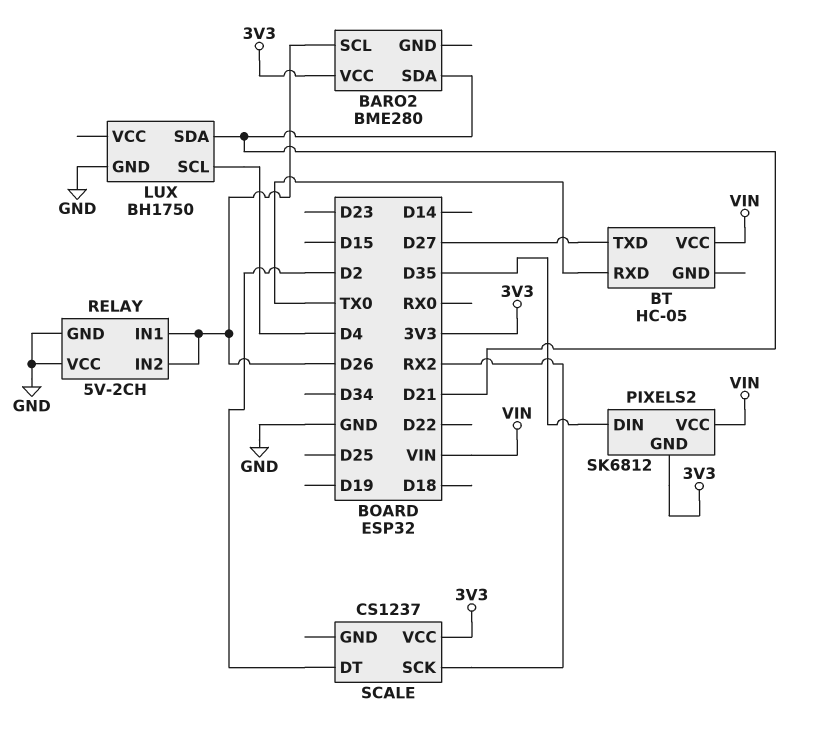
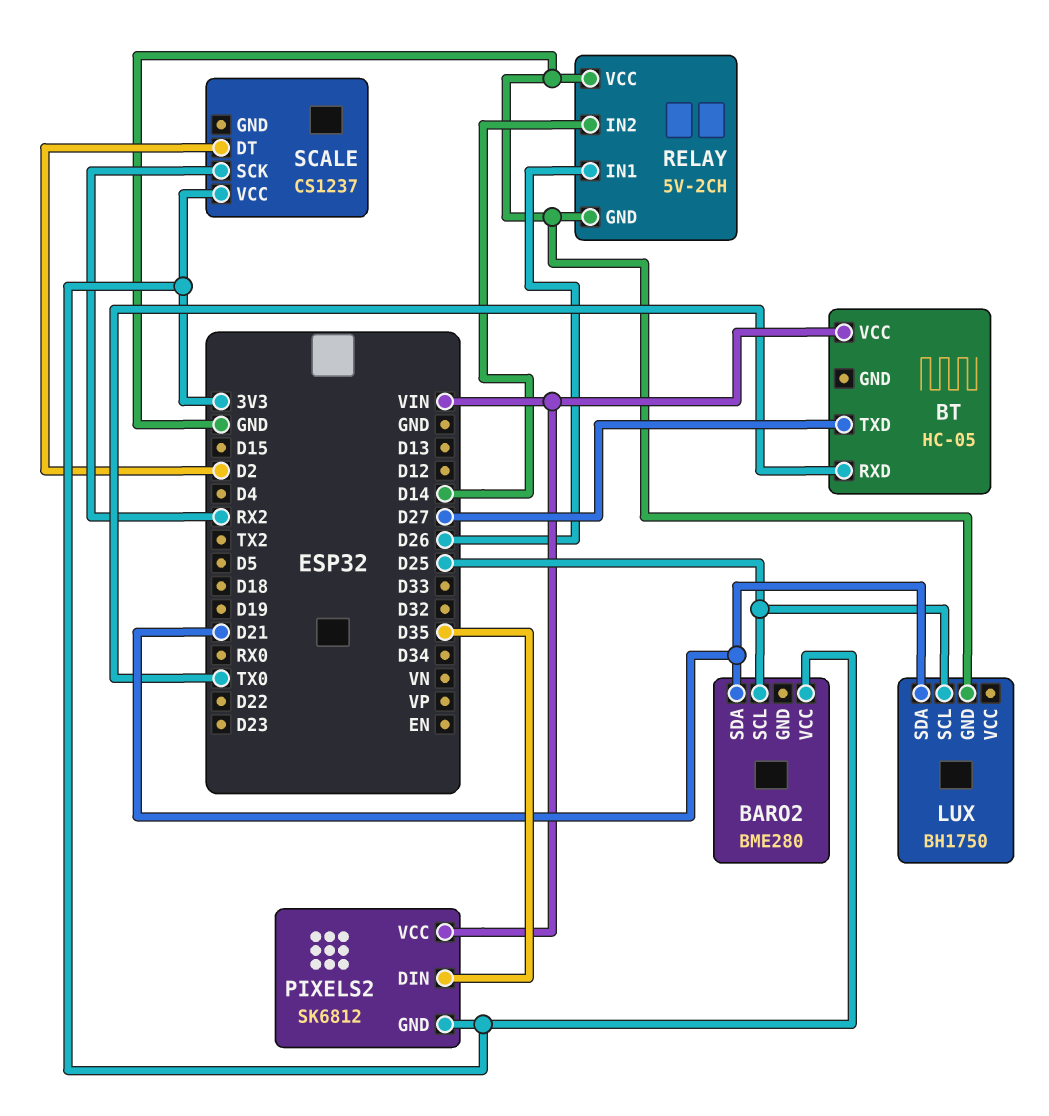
BARO2 pin SCL: D26 -> D25
LUX pin SCL: D4 -> D25
RELAY pin IN2: D26 -> D14

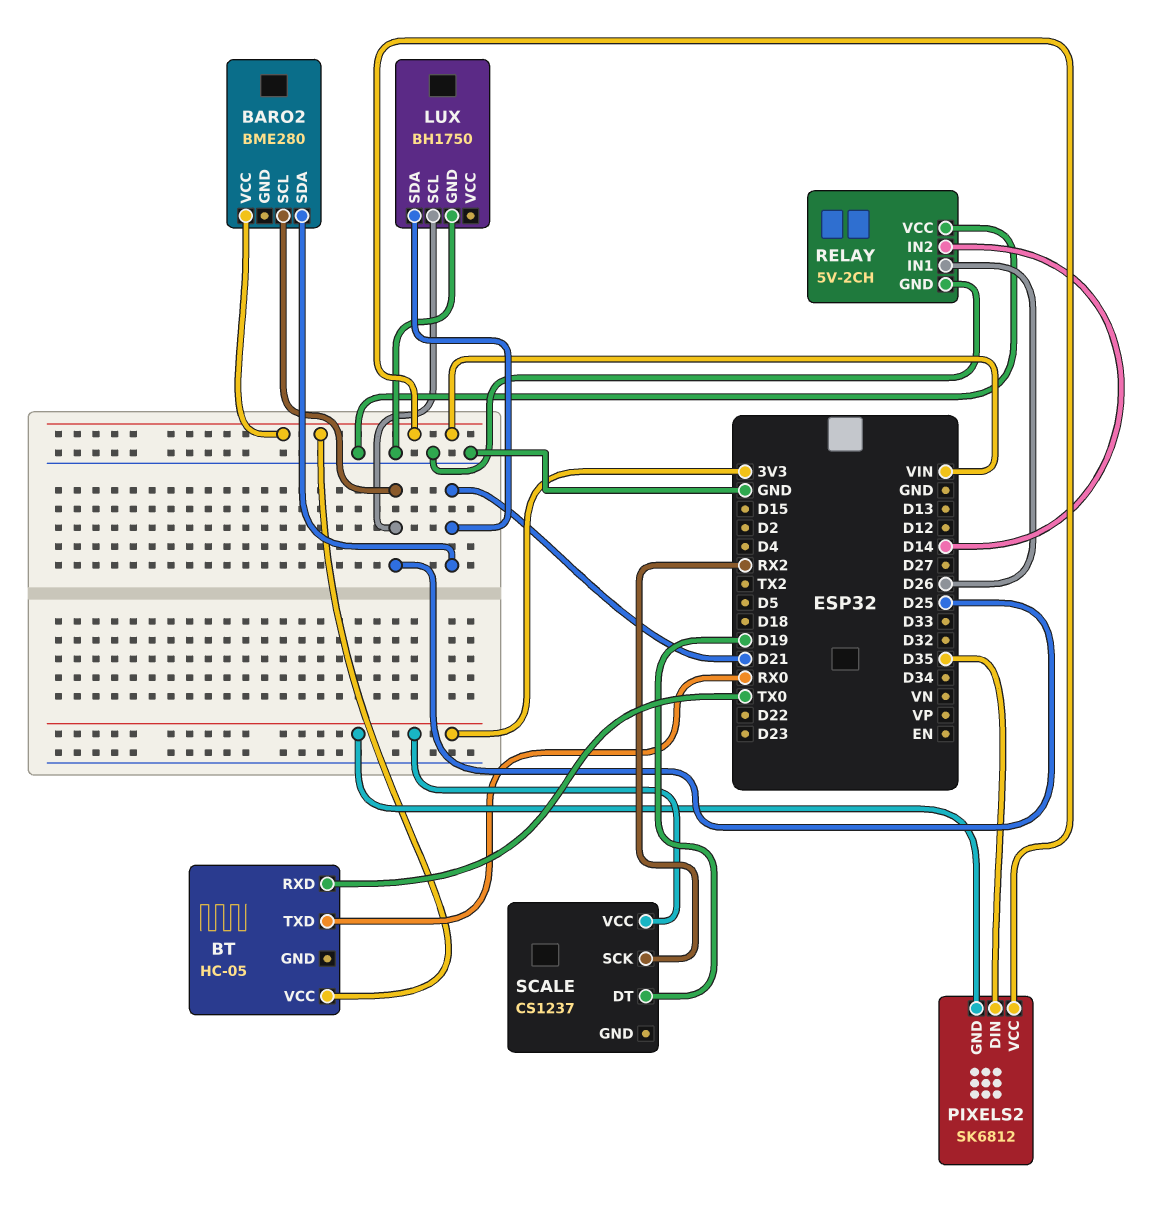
BARO2 pin VCC: 3V3 -> VIN
BT pin TXD: D27 -> RX0
SCALE pin DT: D2 -> D19

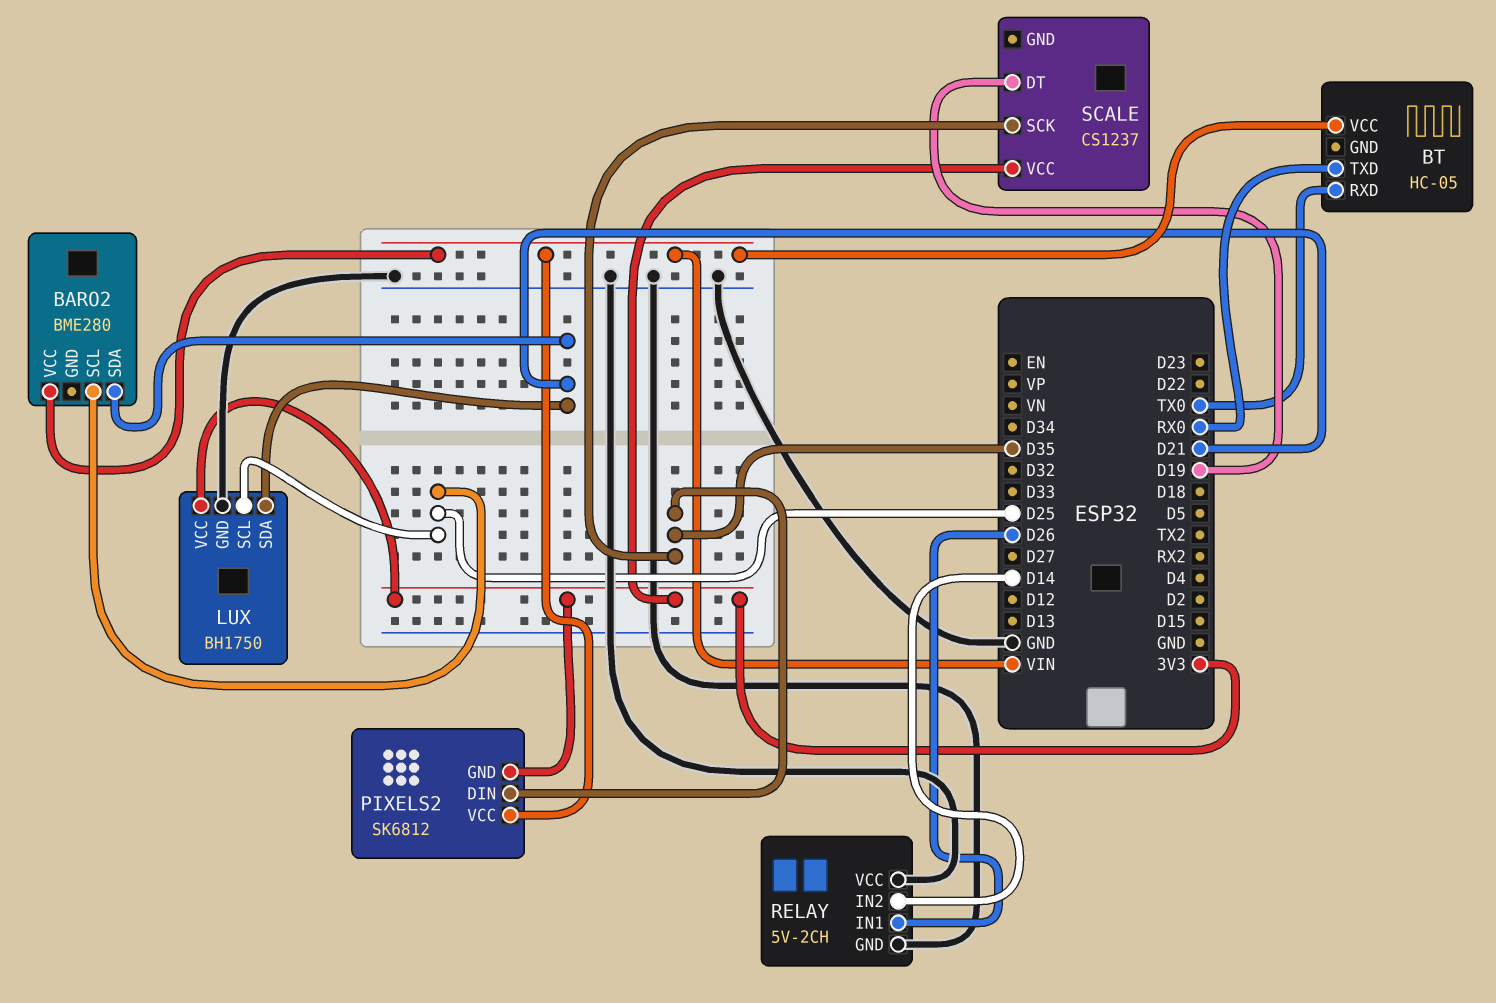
LUX pin VCC: none -> 3V3
SCALE pin SCK: RX2 -> D35

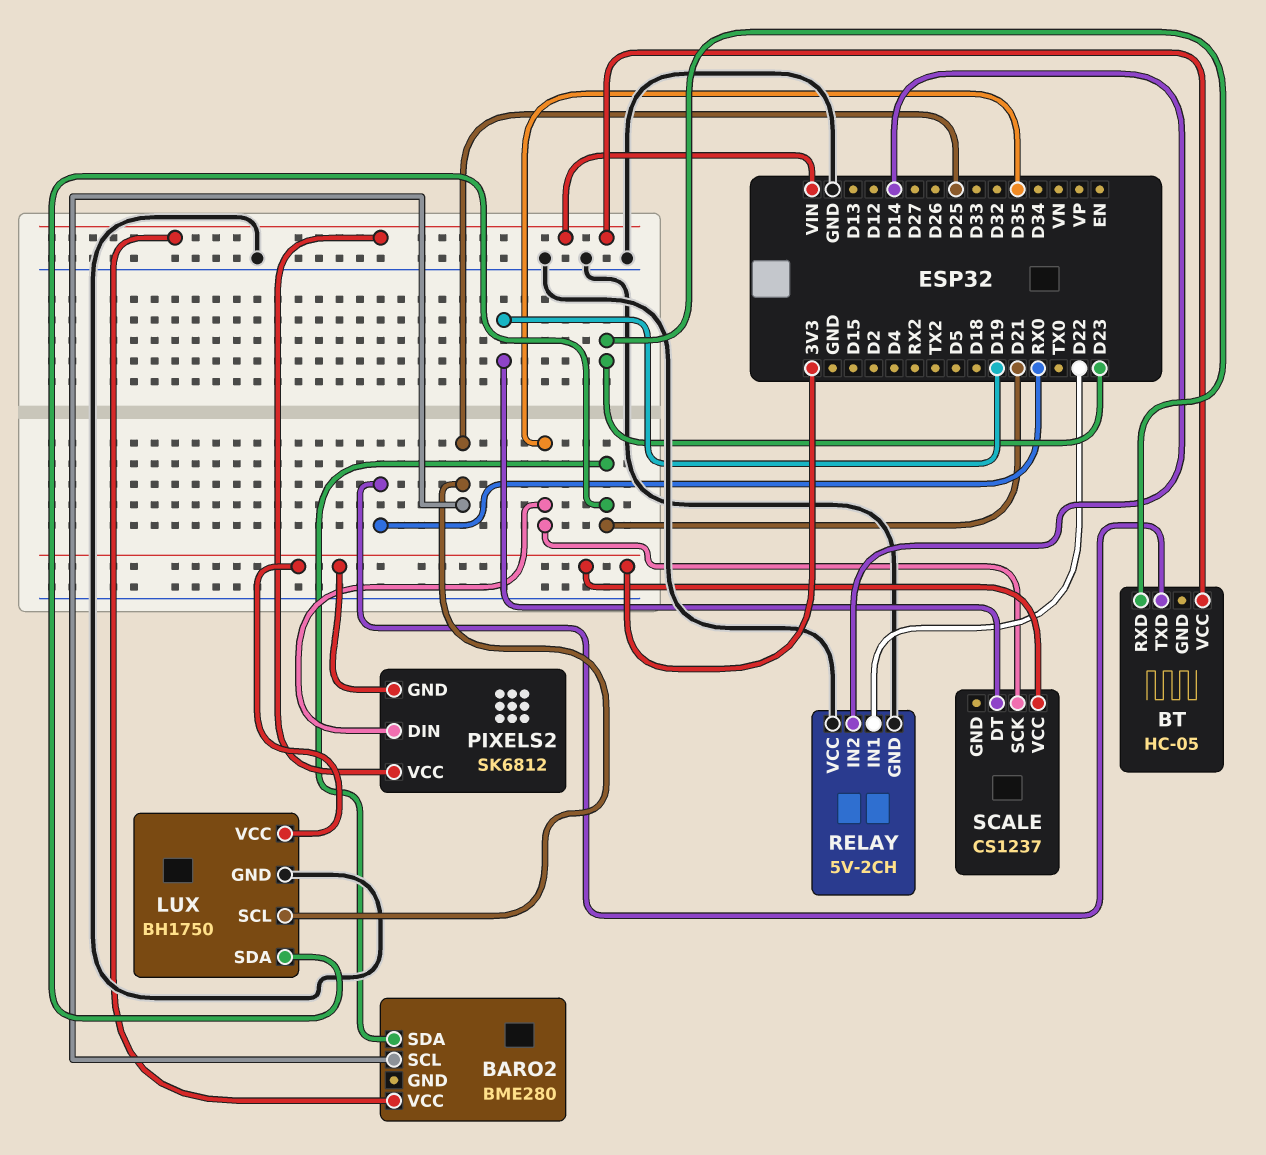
BT pin RXD: TX0 -> D23
RELAY pin IN1: D26 -> D22

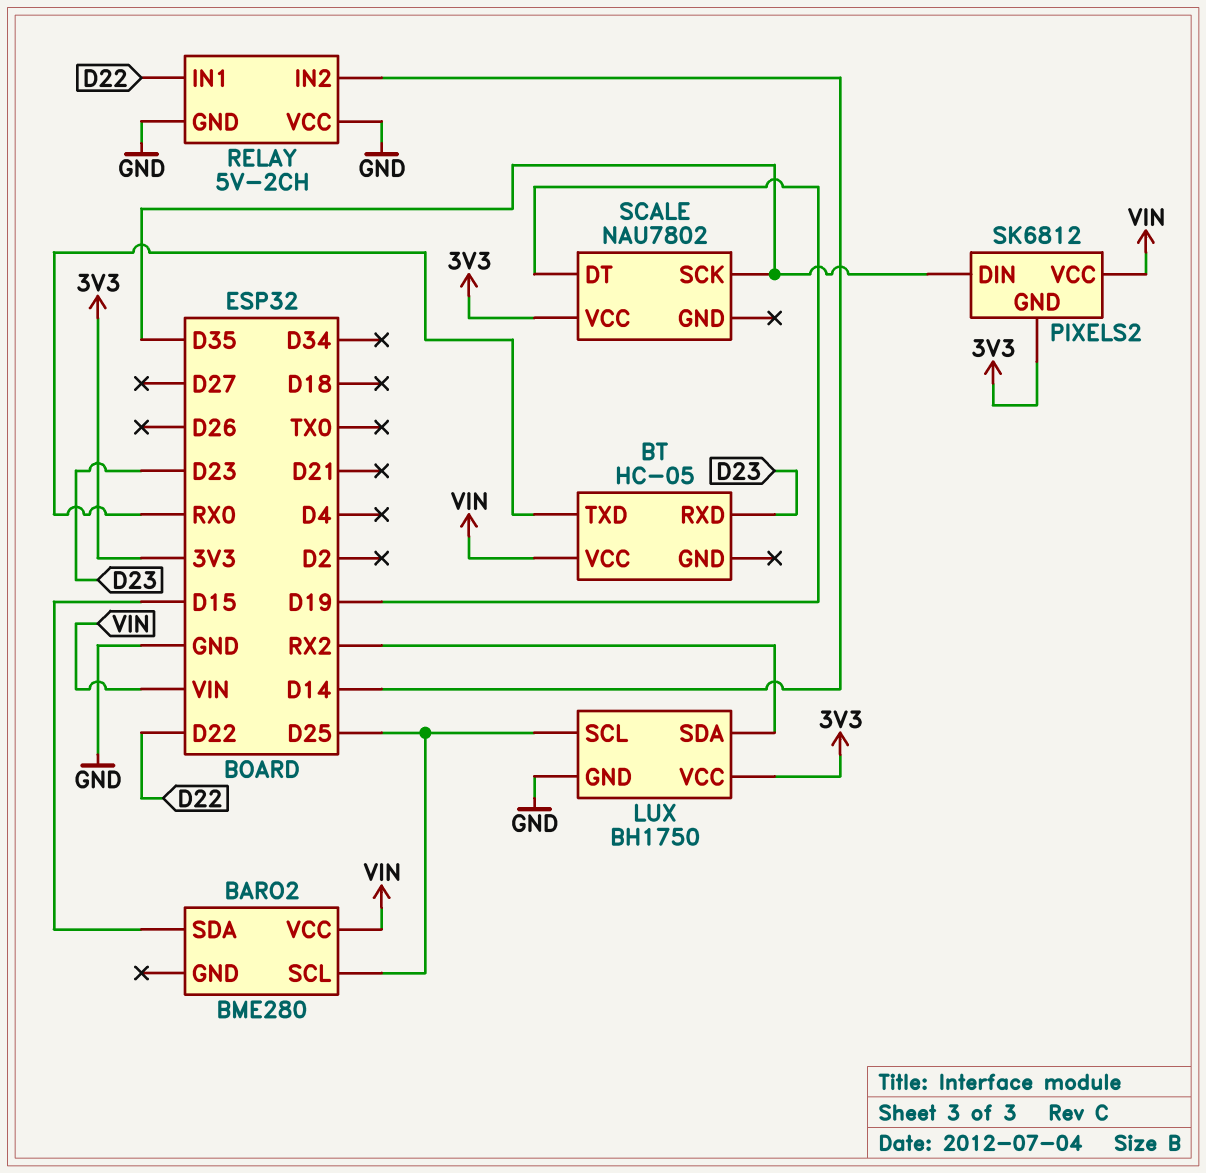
BARO2 pin SDA: D21 -> D15
LUX pin SDA: D21 -> RX2
SCALE: CS1237 -> NAU7802

